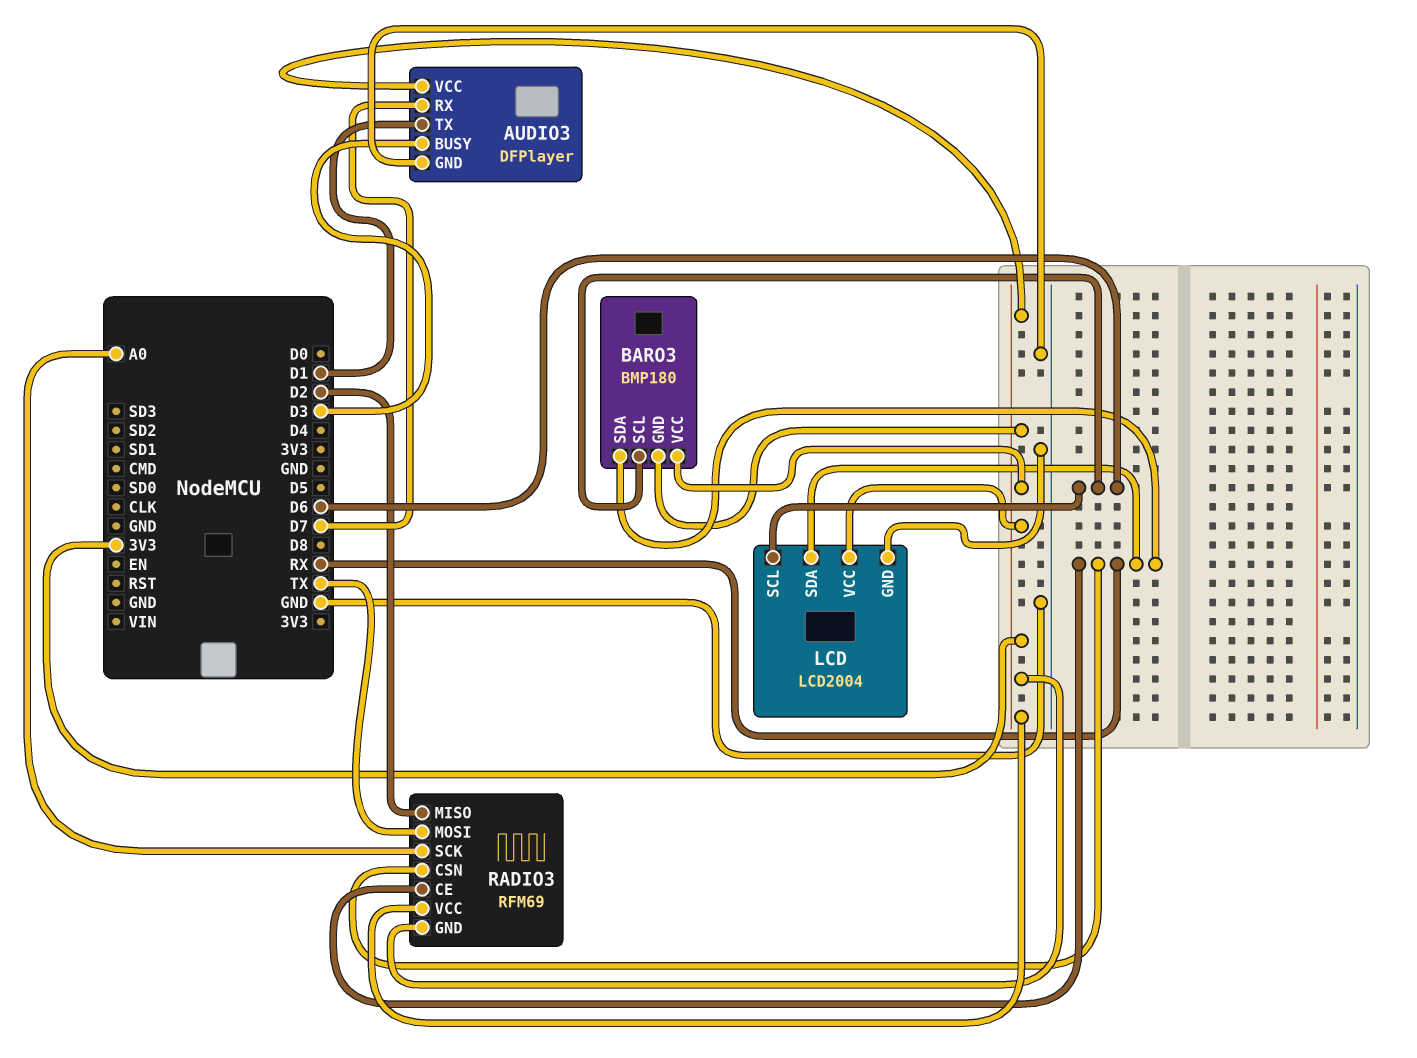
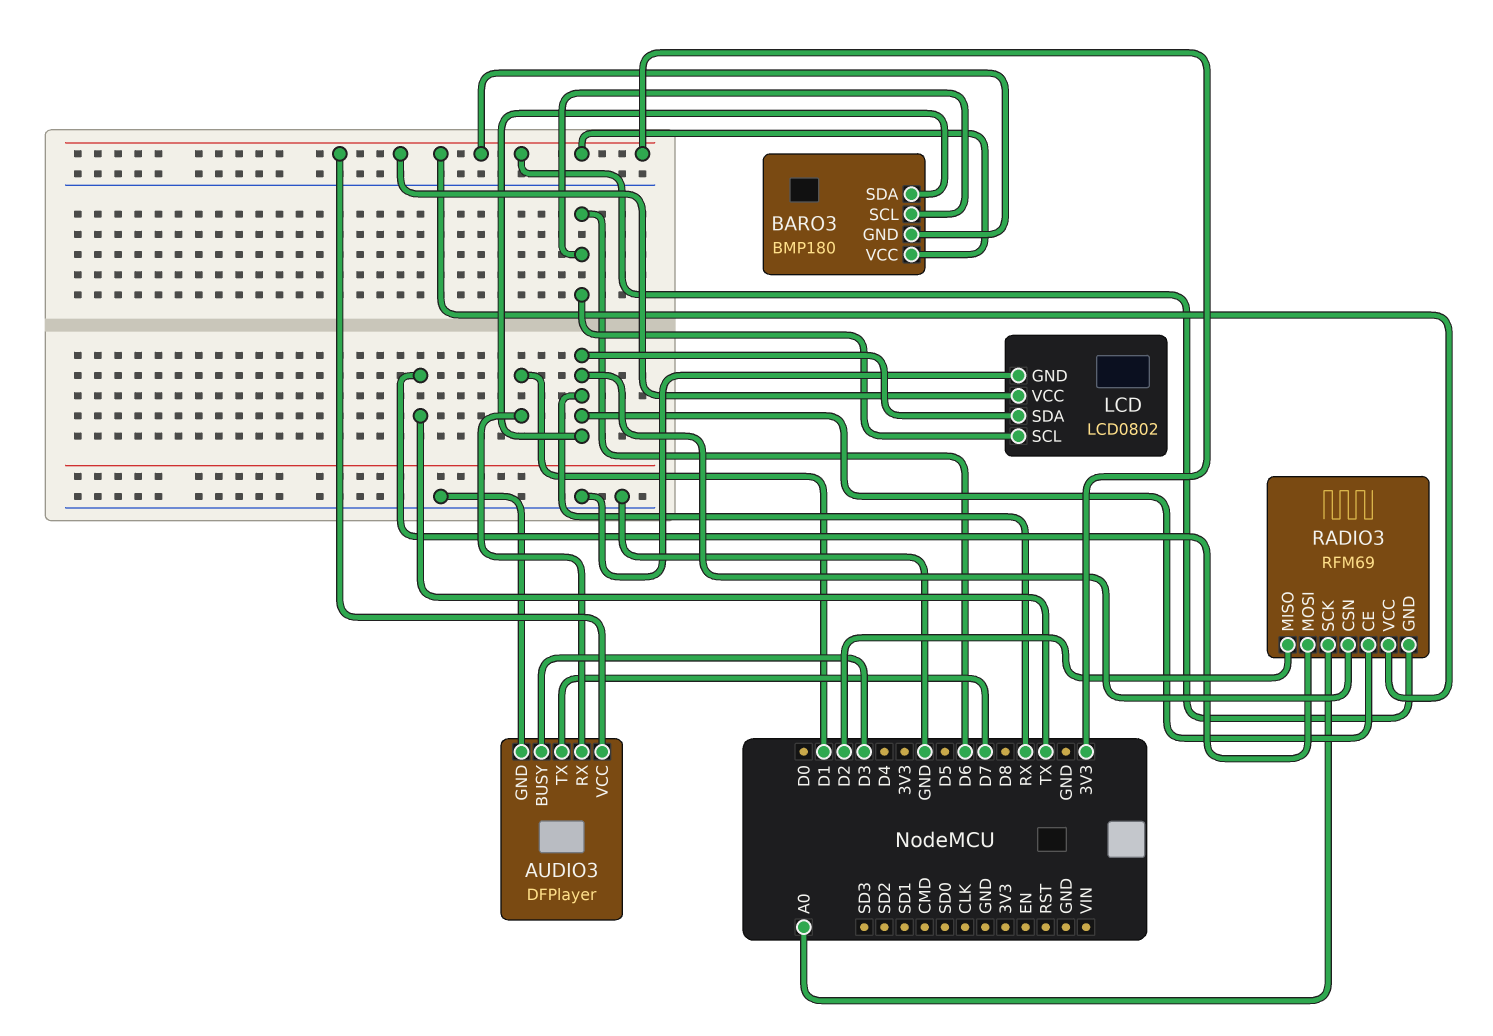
AUDIO3 pin RX: D7 -> D1
AUDIO3 pin TX: D1 -> D7
LCD: LCD2004 -> LCD0802

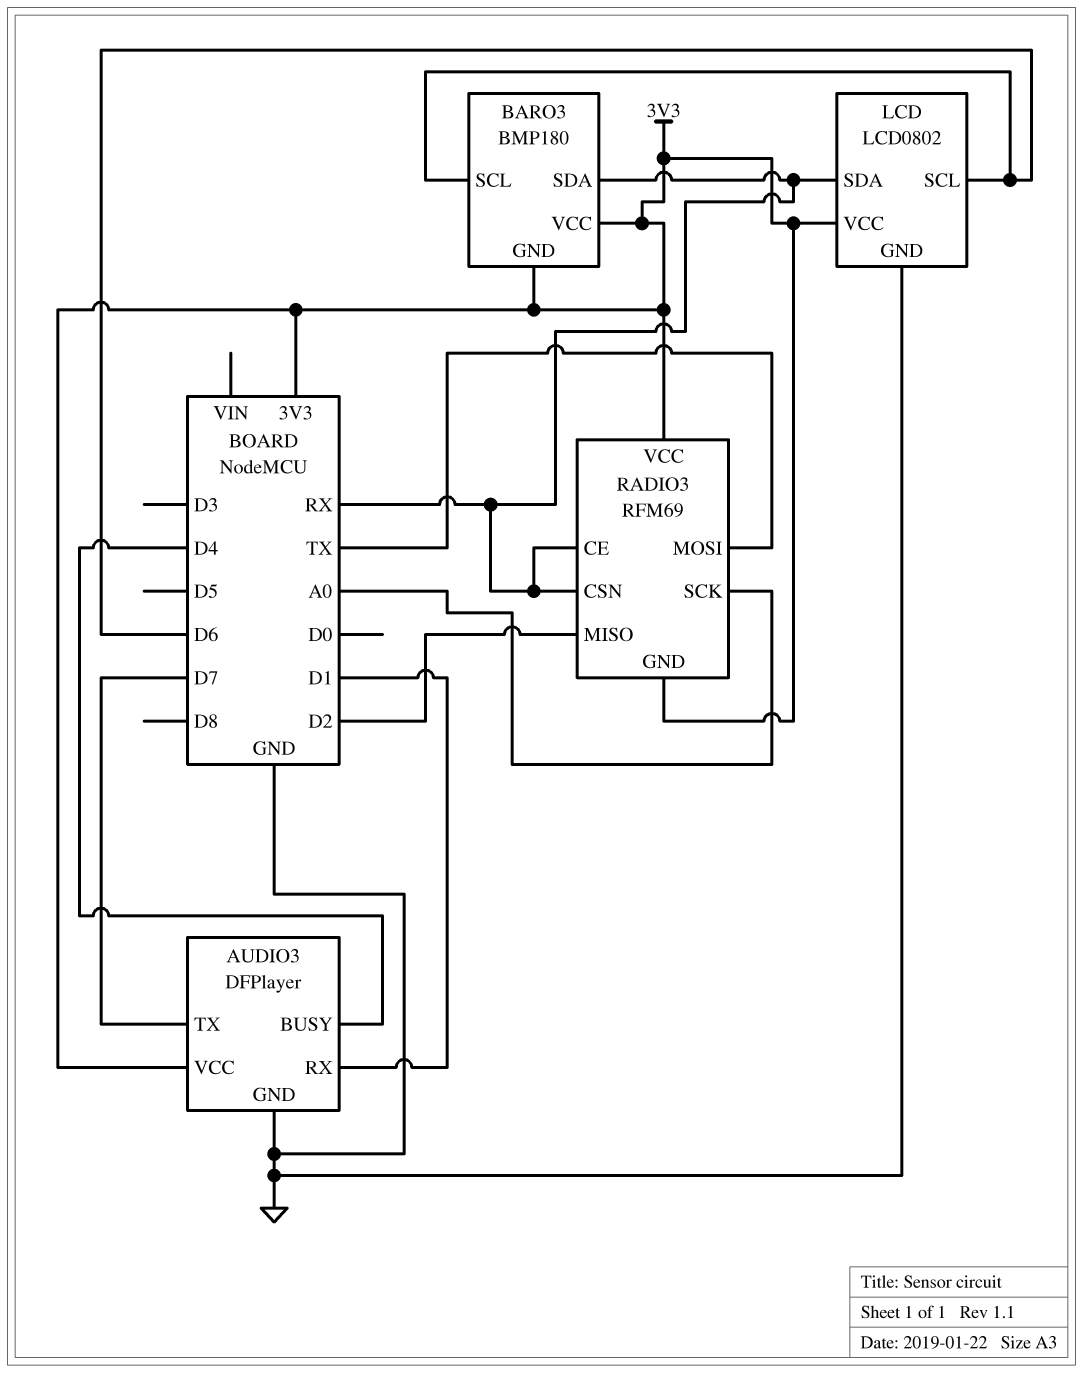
AUDIO3 pin BUSY: D3 -> D4

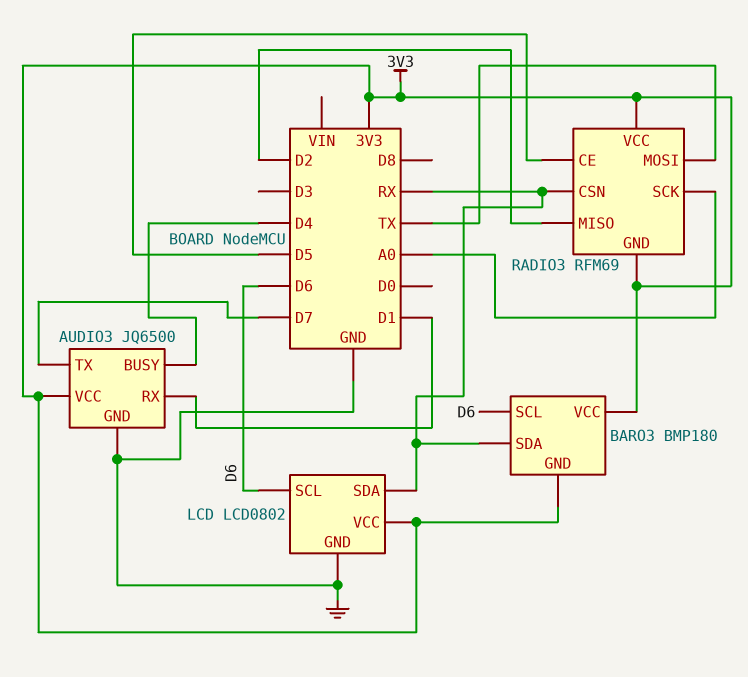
AUDIO3: DFPlayer -> JQ6500
RADIO3 pin CE: RX -> D5

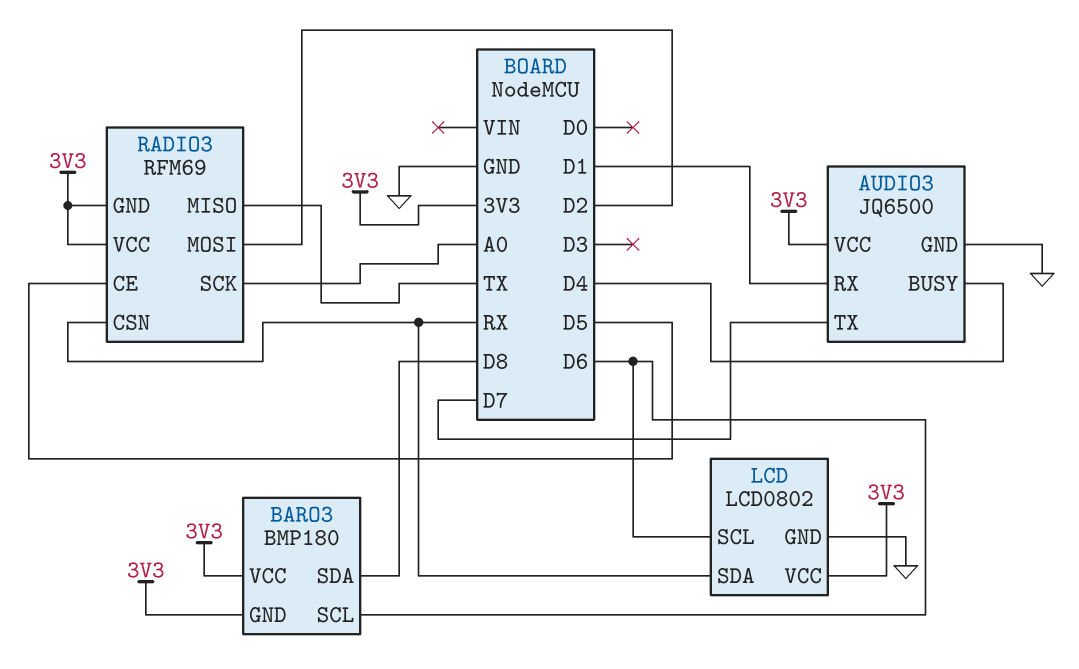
BARO3 pin SDA: RX -> D8
RADIO3 pin MISO: D2 -> TX
RADIO3 pin MOSI: TX -> D2

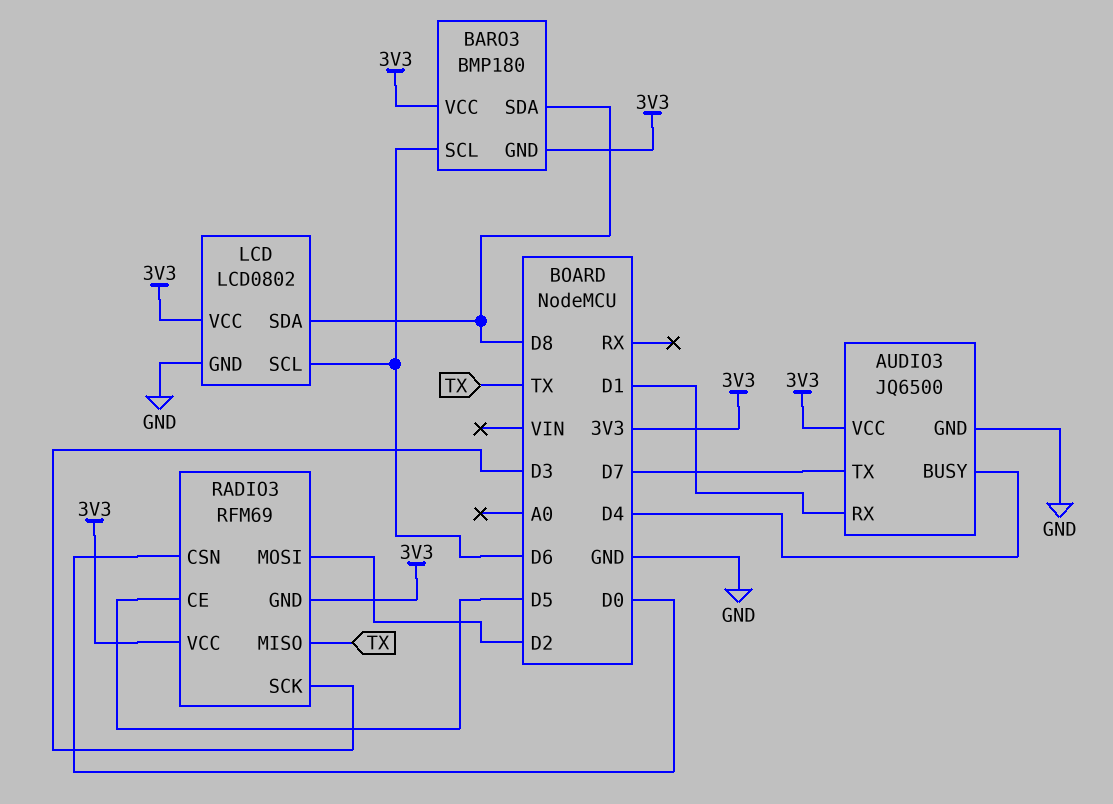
LCD pin SDA: RX -> D8
RADIO3 pin CSN: RX -> D0
RADIO3 pin SCK: A0 -> D3

